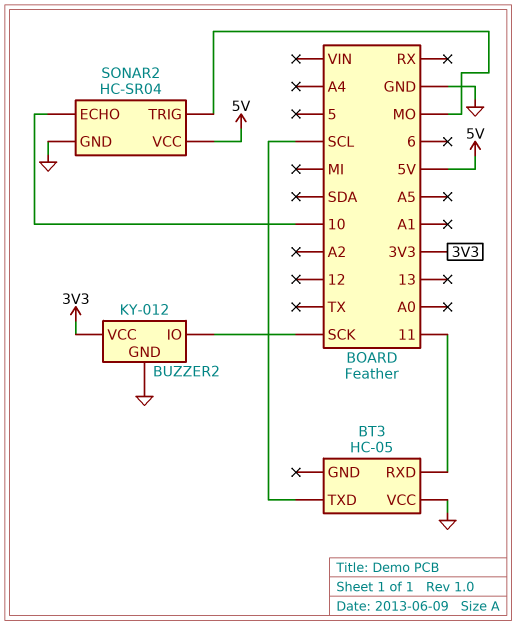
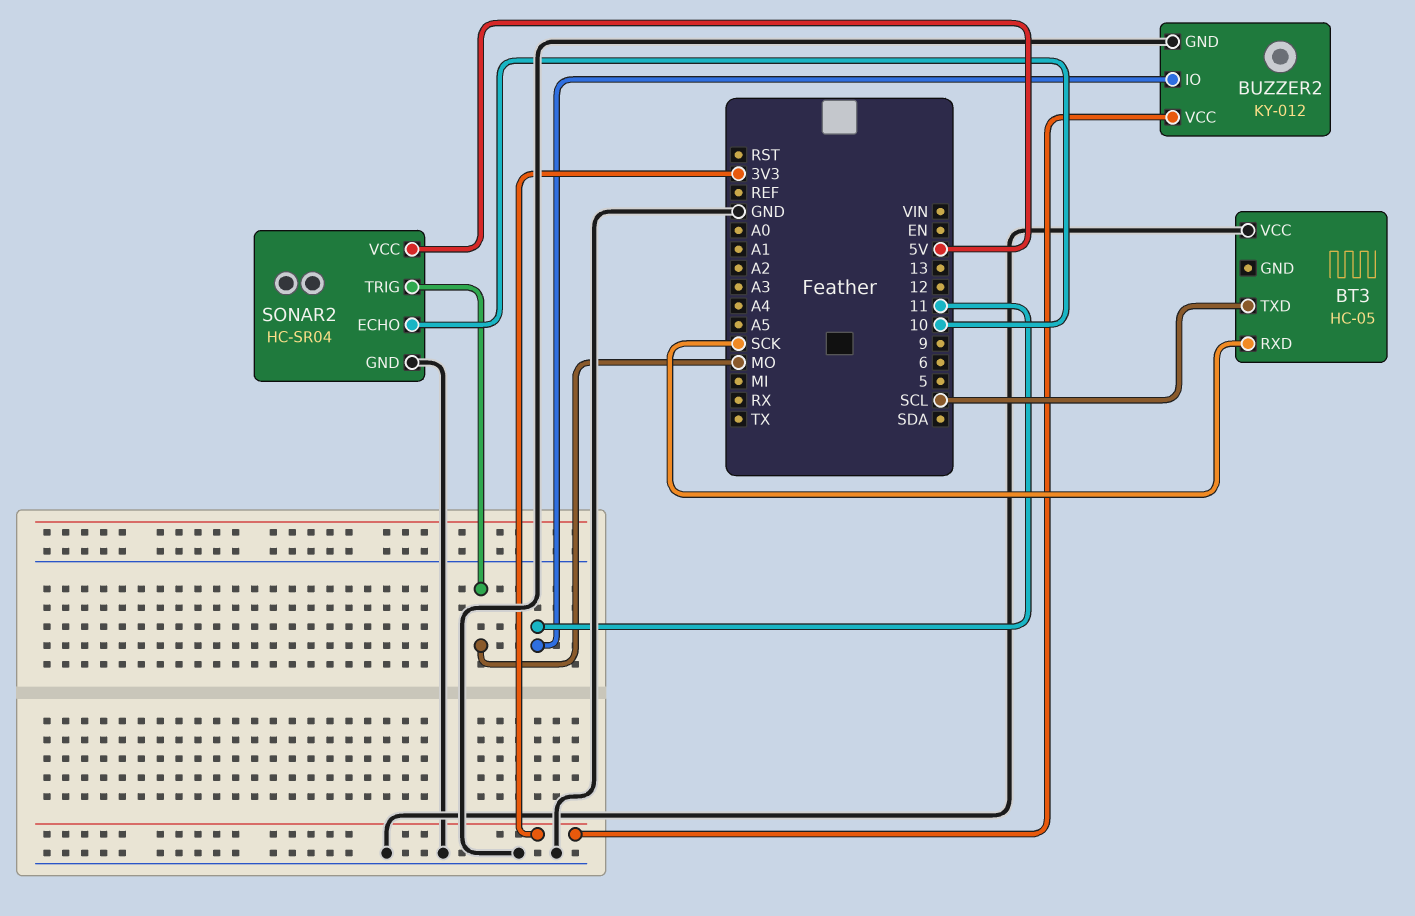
BT3 pin RXD: 11 -> SCK
BUZZER2 pin IO: SCK -> 11

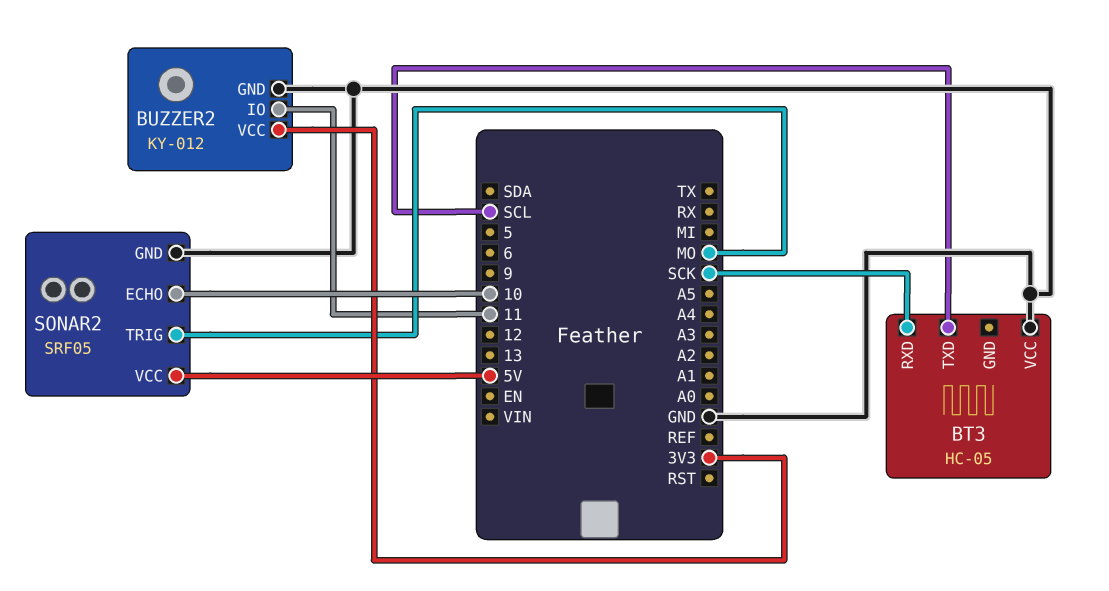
SONAR2: HC-SR04 -> SRF05

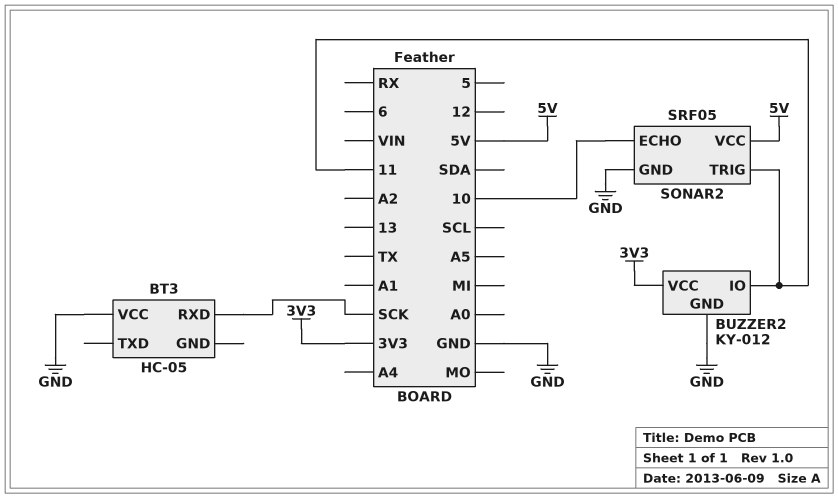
BT3 pin TXD: SCL -> none
SONAR2 pin TRIG: MO -> 11

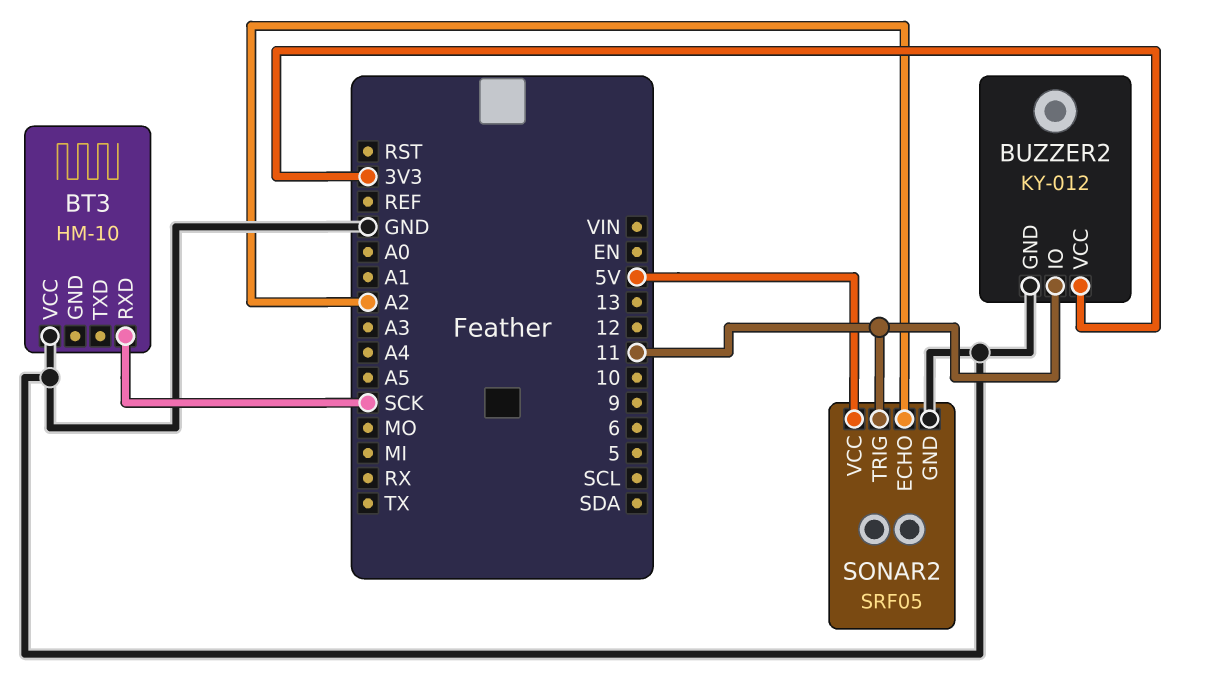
BT3: HC-05 -> HM-10
SONAR2 pin ECHO: 10 -> A2

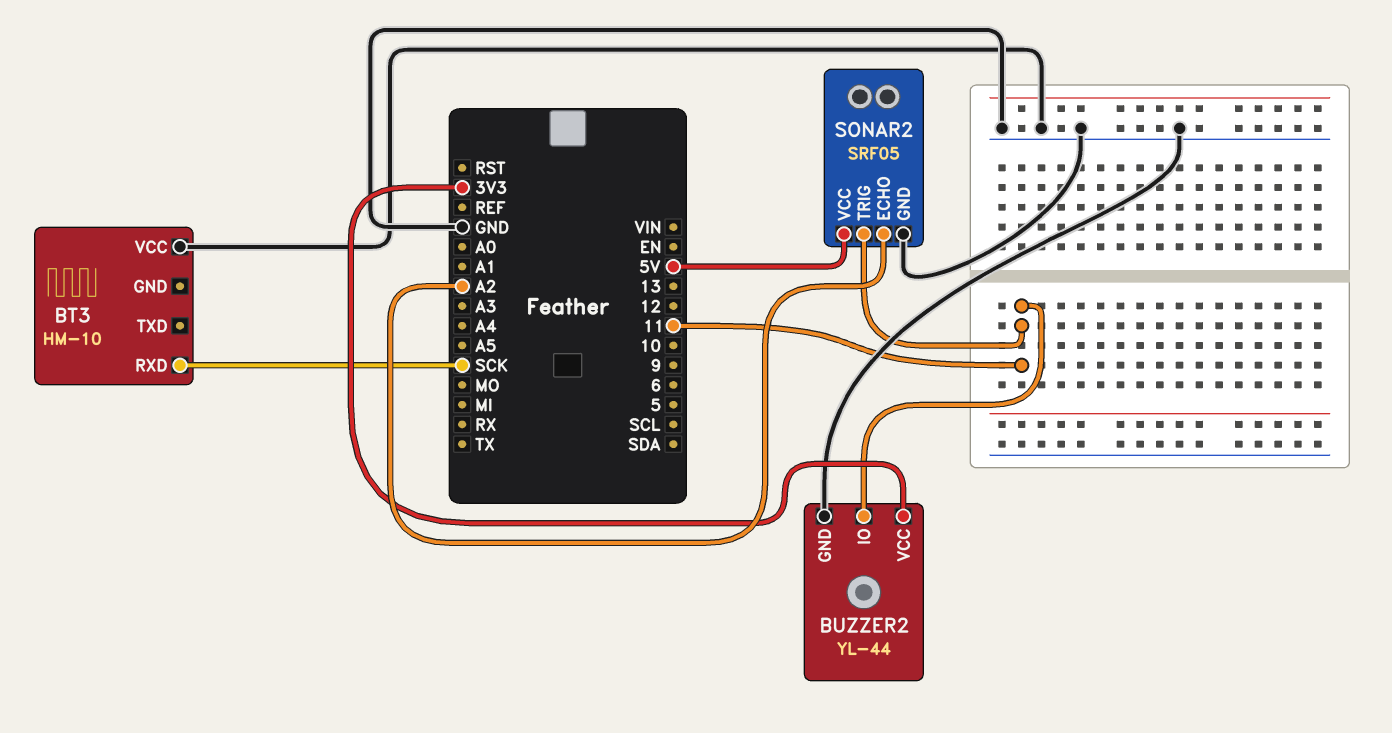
BUZZER2: KY-012 -> YL-44

